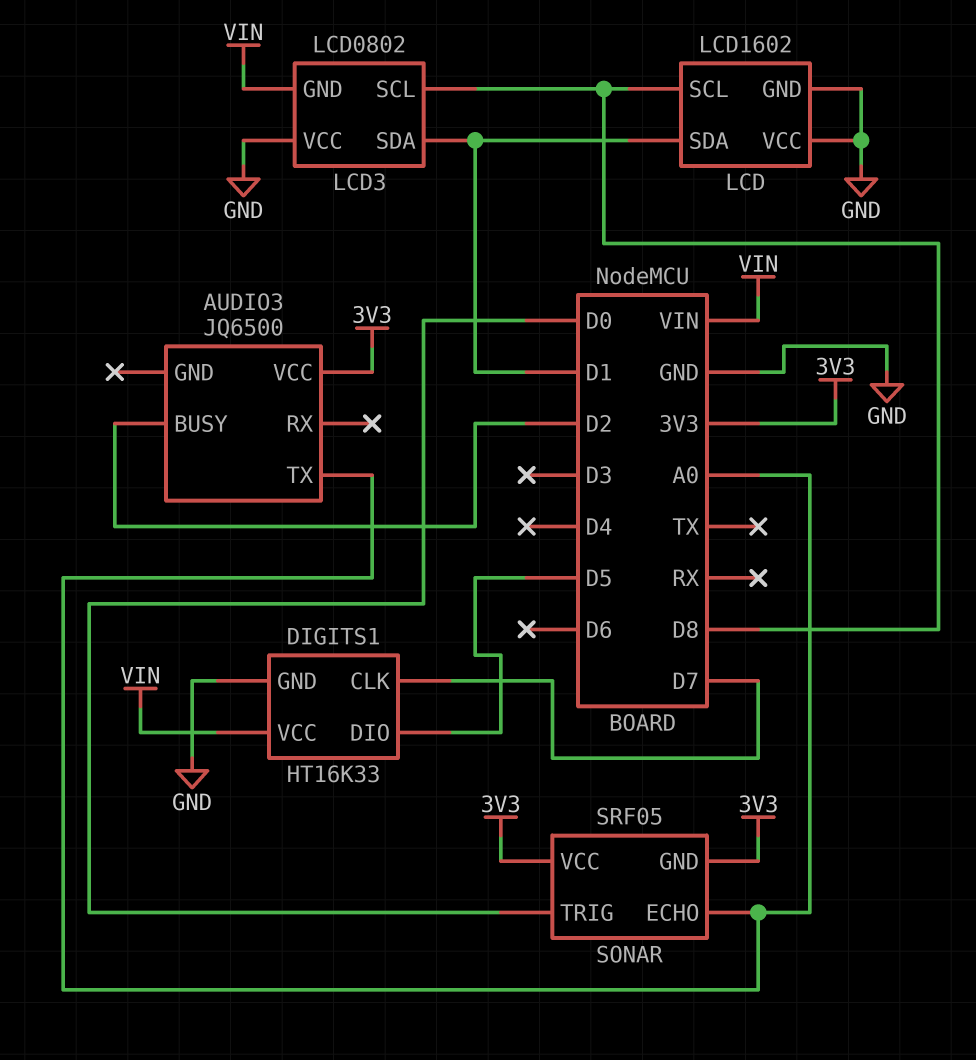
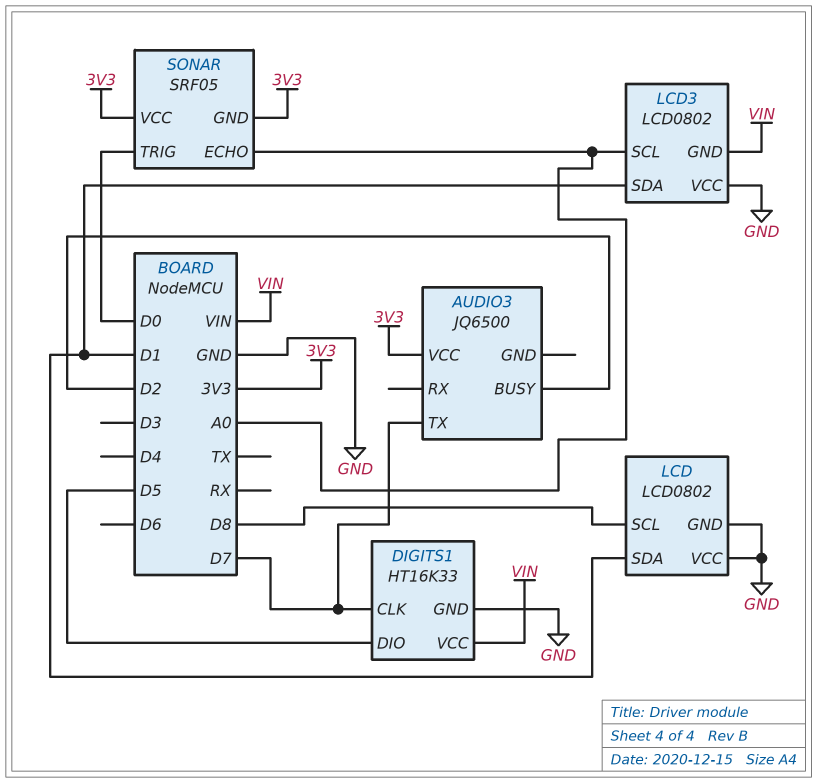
AUDIO3 pin TX: A0 -> D7
LCD: LCD1602 -> LCD0802
LCD3 pin SCL: D8 -> A0

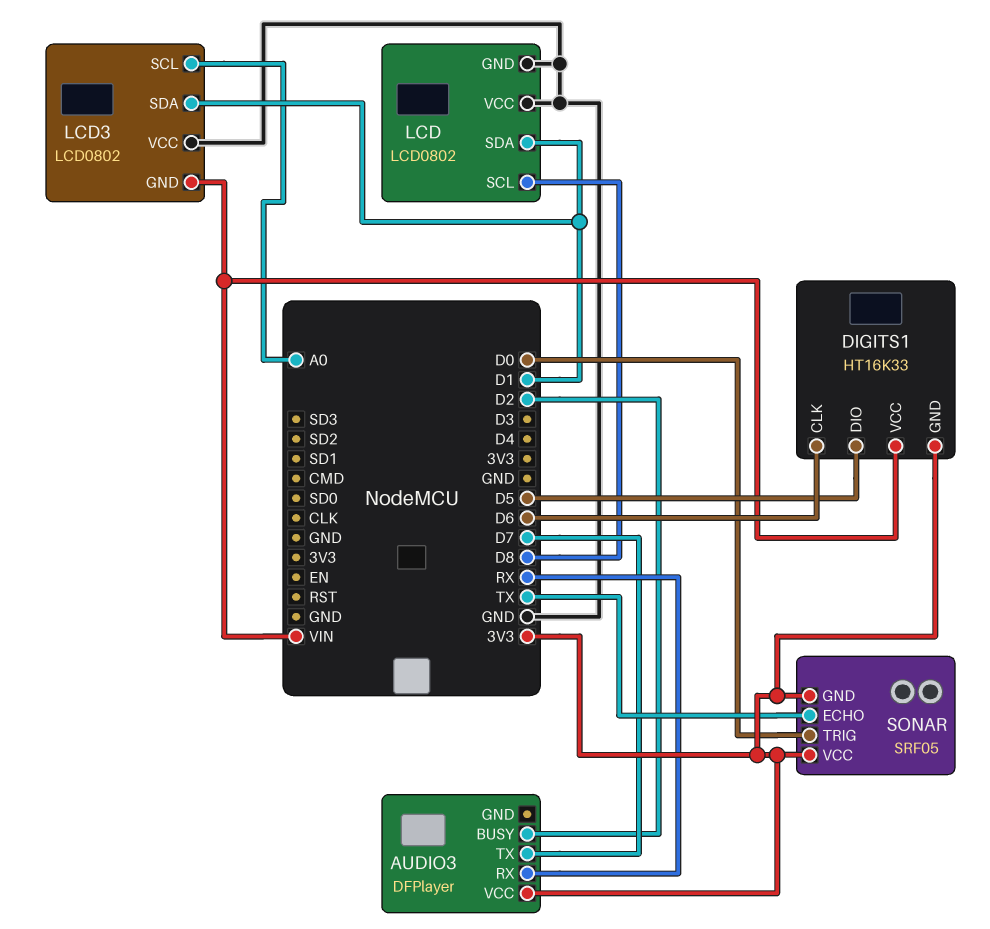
AUDIO3: JQ6500 -> DFPlayer
AUDIO3 pin RX: none -> RX
DIGITS1 pin CLK: D7 -> D6
DIGITS1 pin GND: GND -> 3V3
SONAR pin ECHO: A0 -> TX

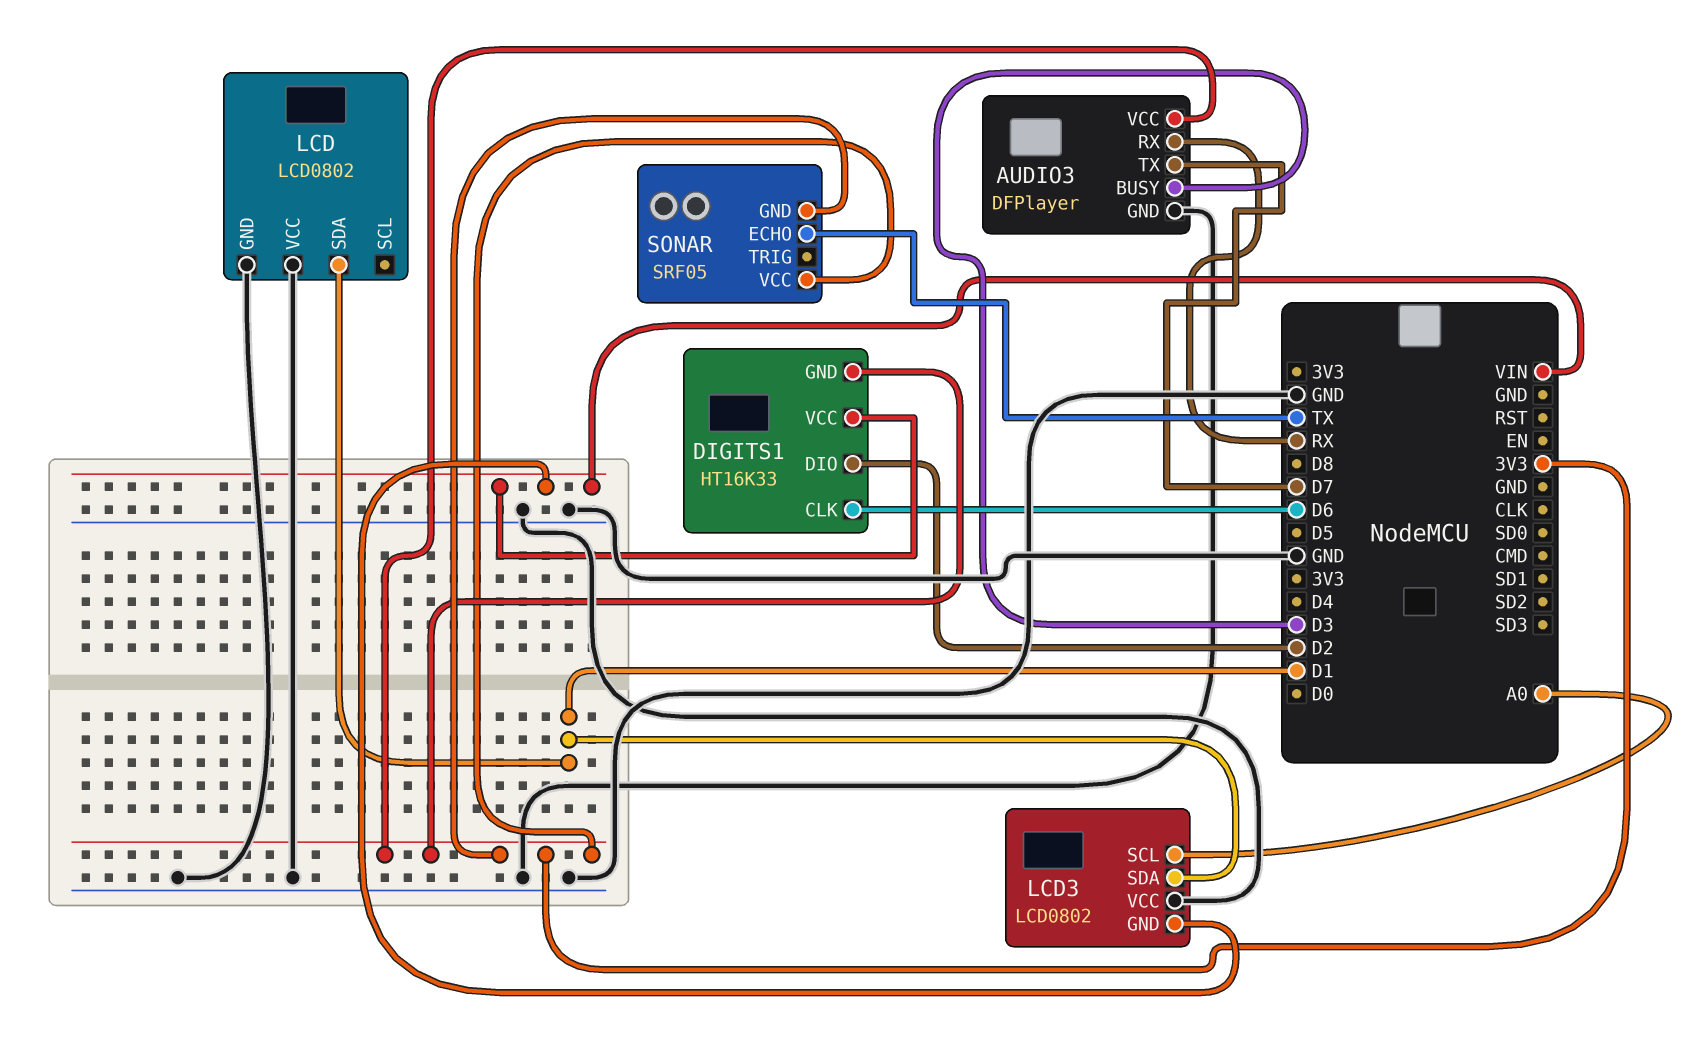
AUDIO3 pin BUSY: D2 -> D3
AUDIO3 pin GND: none -> GND
DIGITS1 pin DIO: D5 -> D2
LCD pin SCL: D8 -> none
SONAR pin TRIG: D0 -> none

